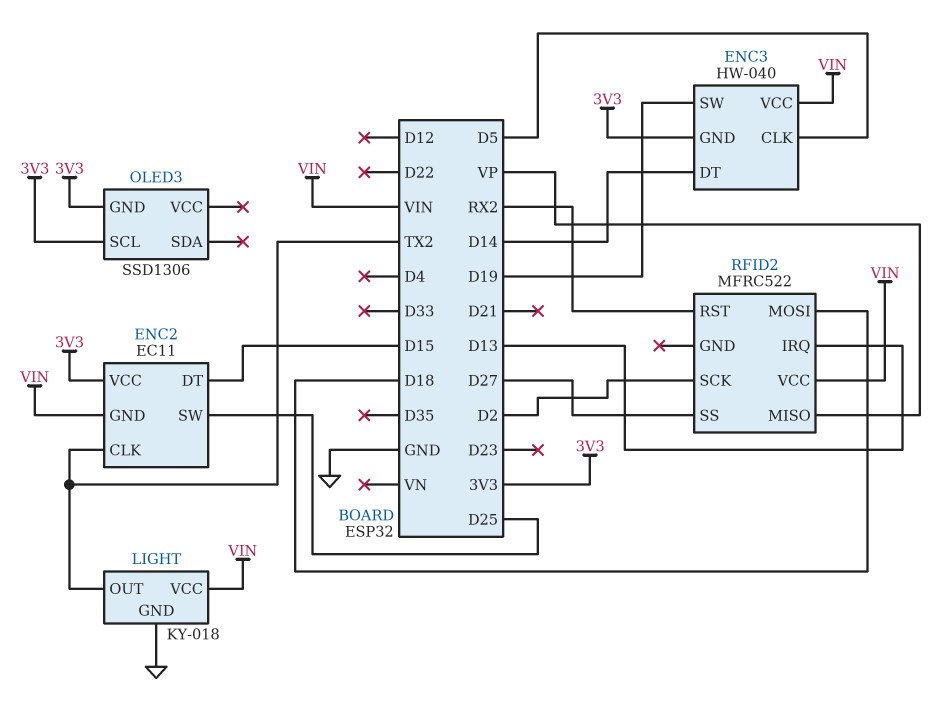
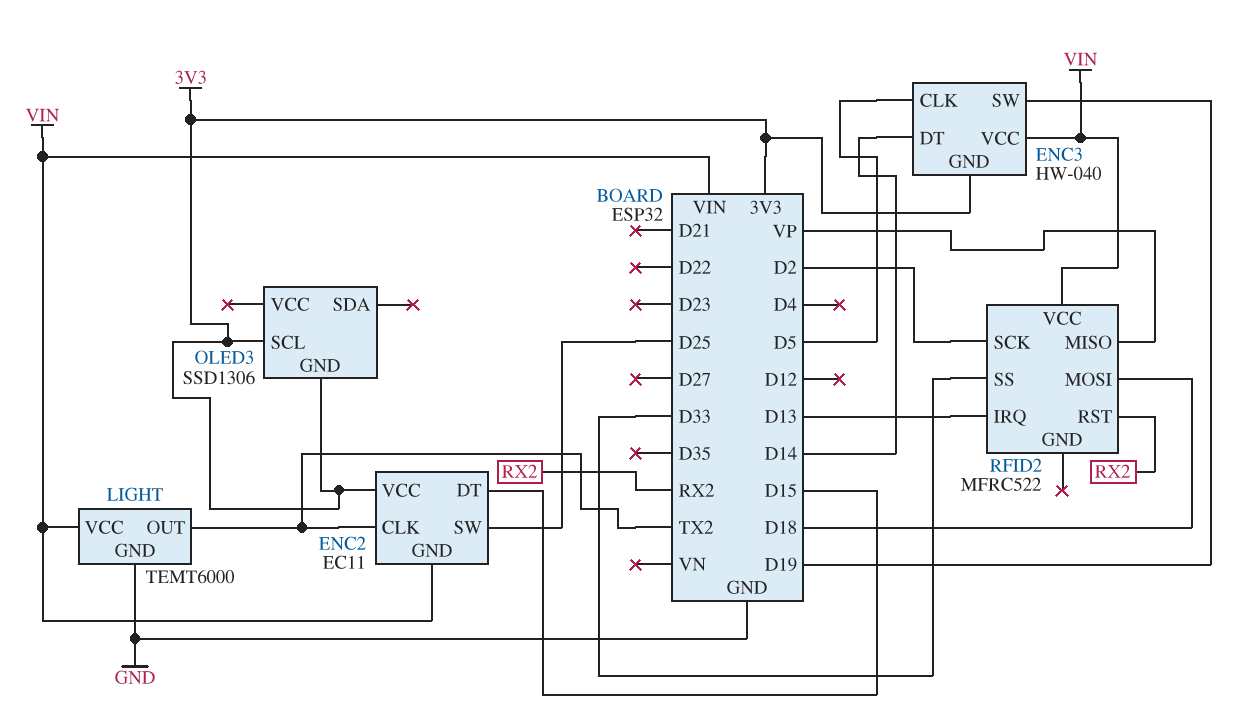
LIGHT: KY-018 -> TEMT6000
RFID2 pin SS: D27 -> D33

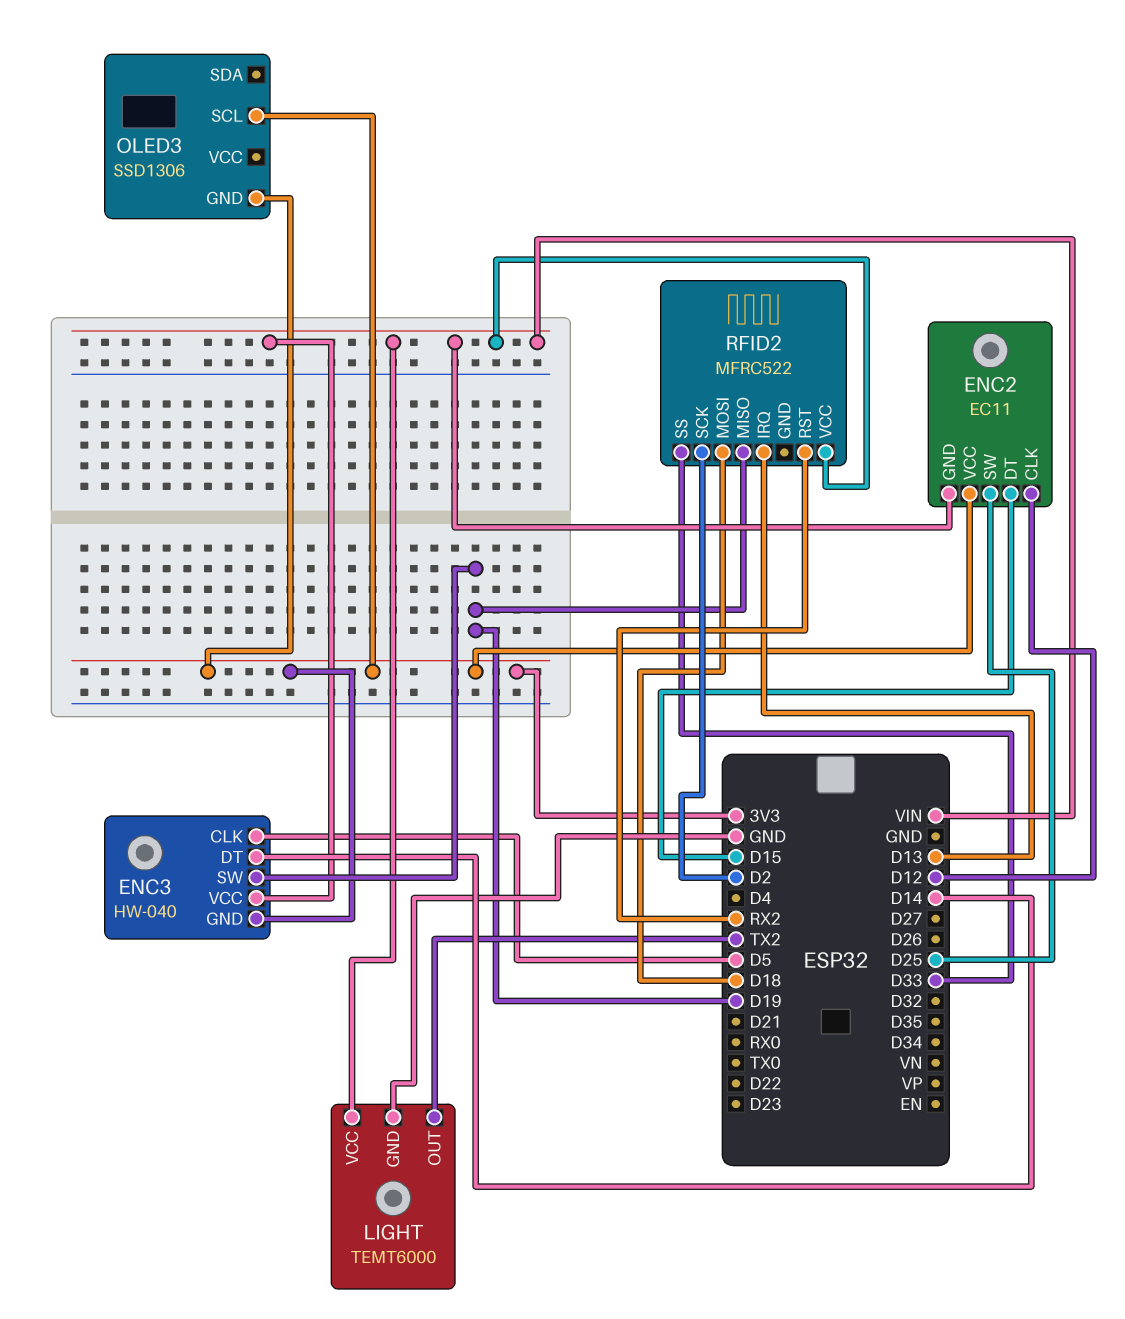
ENC2 pin CLK: TX2 -> D12
RFID2 pin MISO: VP -> D19

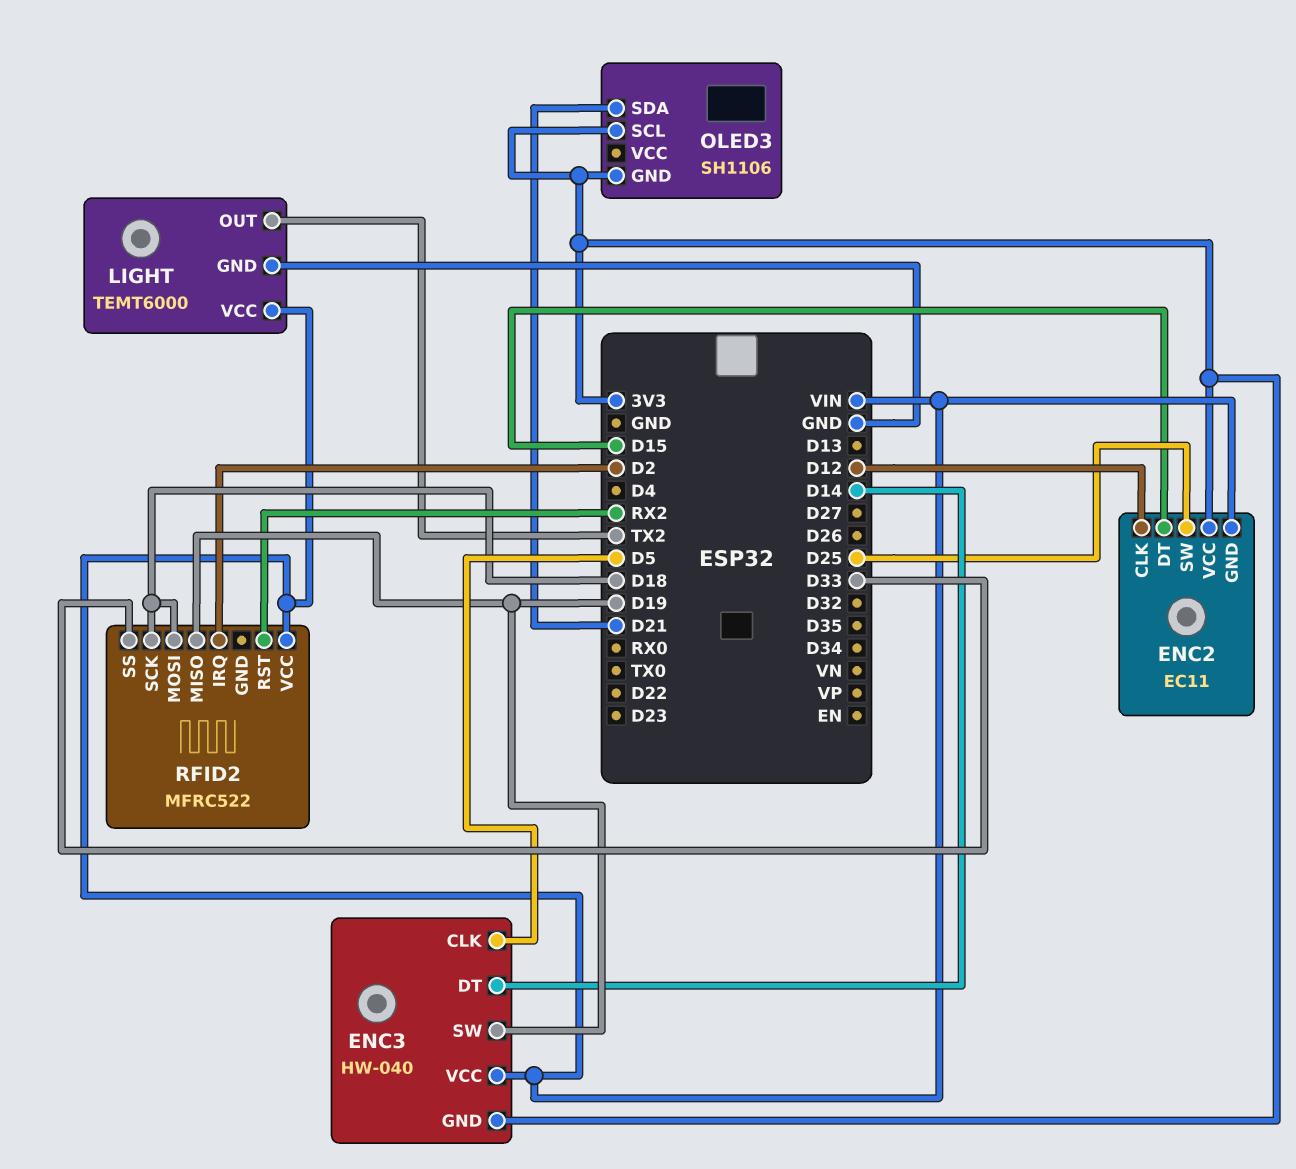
OLED3: SSD1306 -> SH1106
OLED3 pin SDA: none -> D21
RFID2 pin IRQ: D13 -> D2
RFID2 pin SCK: D2 -> D18

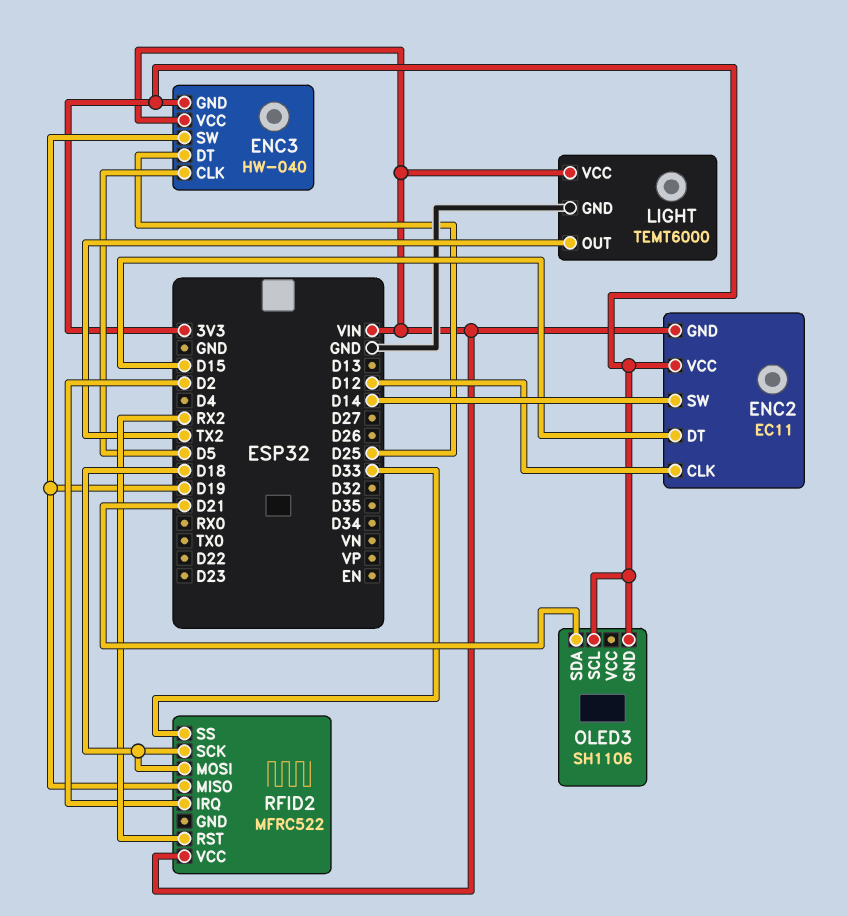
ENC2 pin SW: D25 -> D14
ENC3 pin DT: D14 -> D25

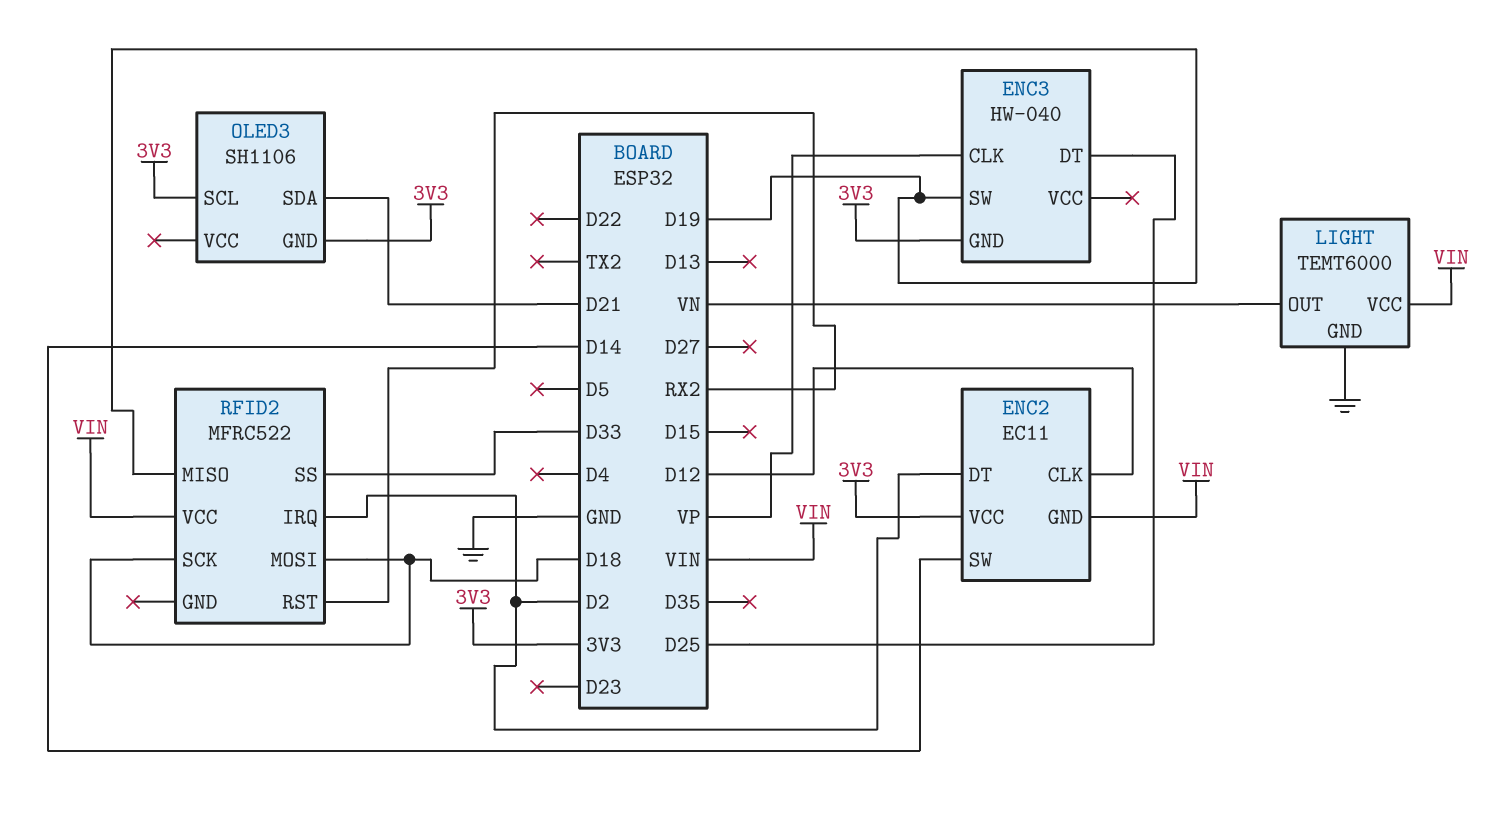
ENC2 pin DT: D15 -> D2
ENC3 pin CLK: D5 -> VP
ENC3 pin VCC: VIN -> none
LIGHT pin OUT: TX2 -> VN

